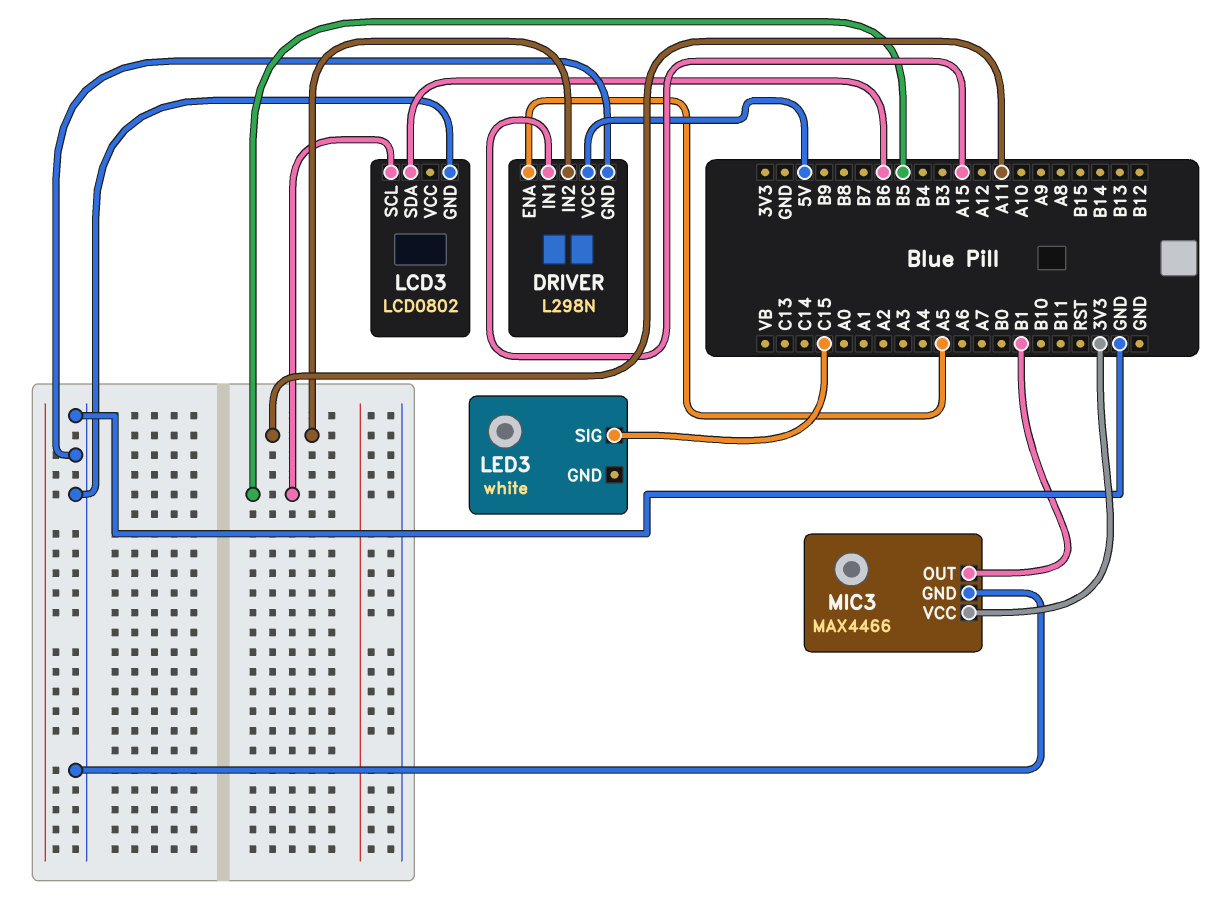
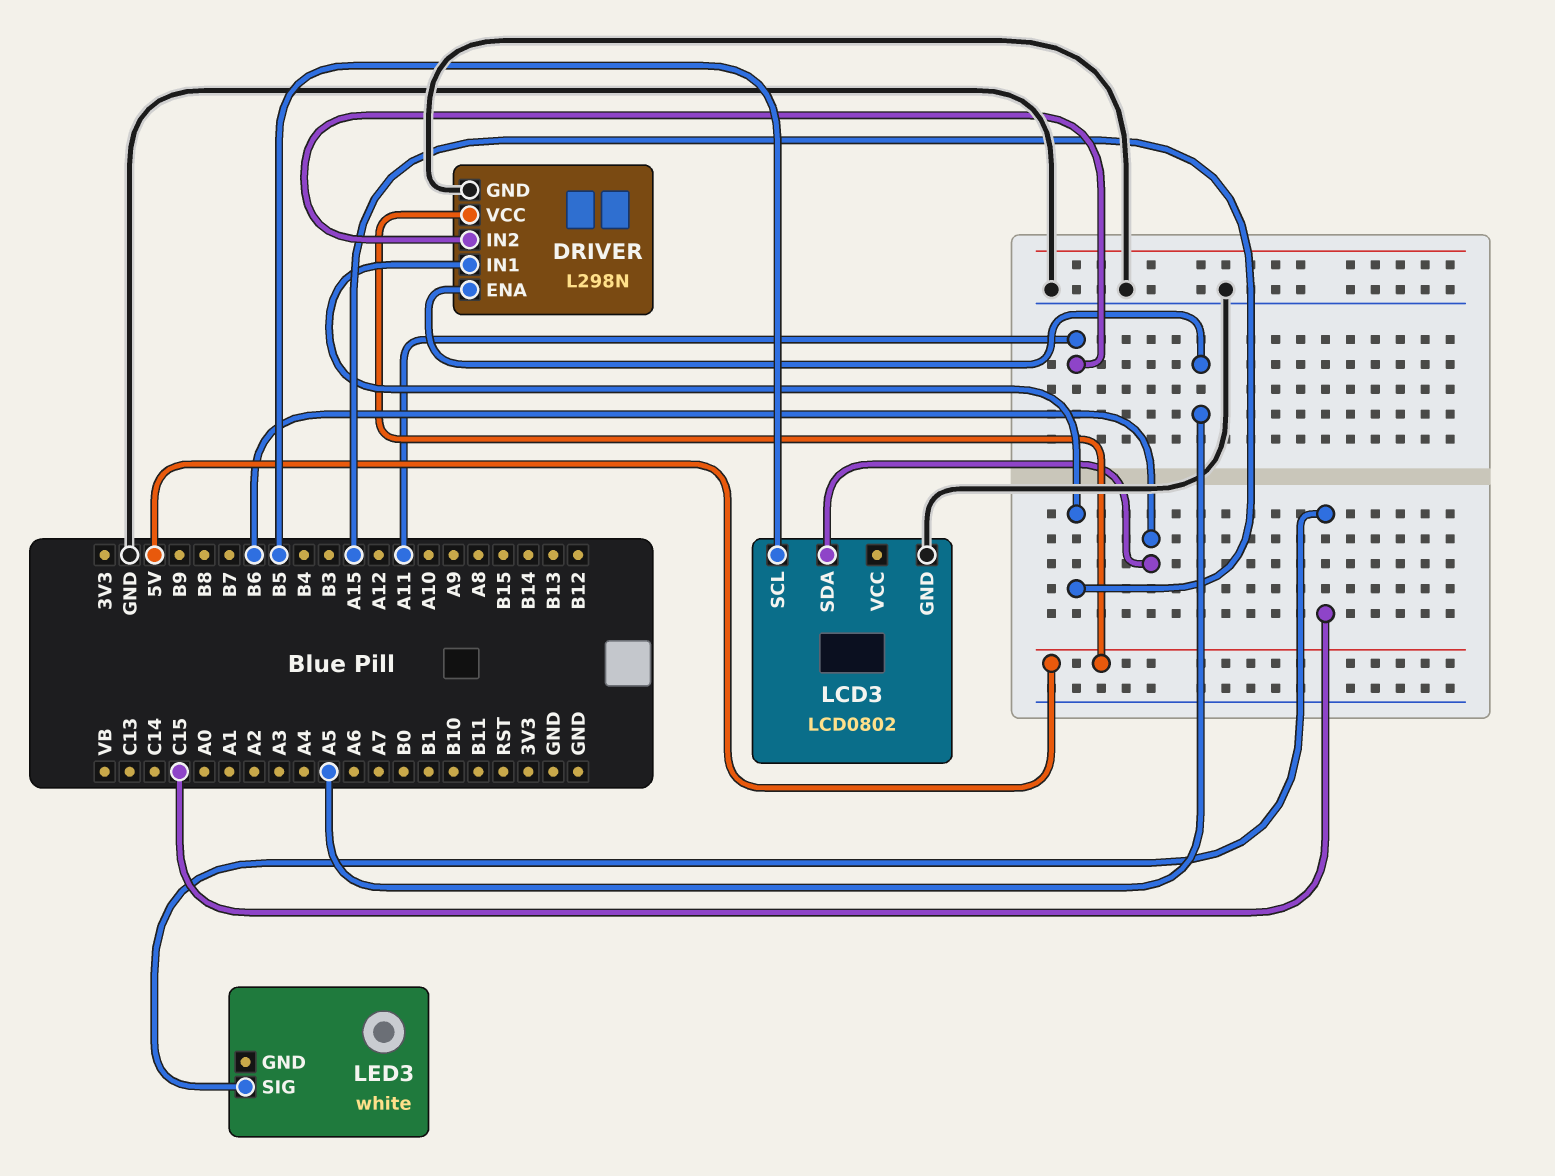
MIC3: MAX4466 -> none
MIC3 pin GND: GND -> none
MIC3 pin OUT: B1 -> none
MIC3 pin VCC: 3V3 -> none

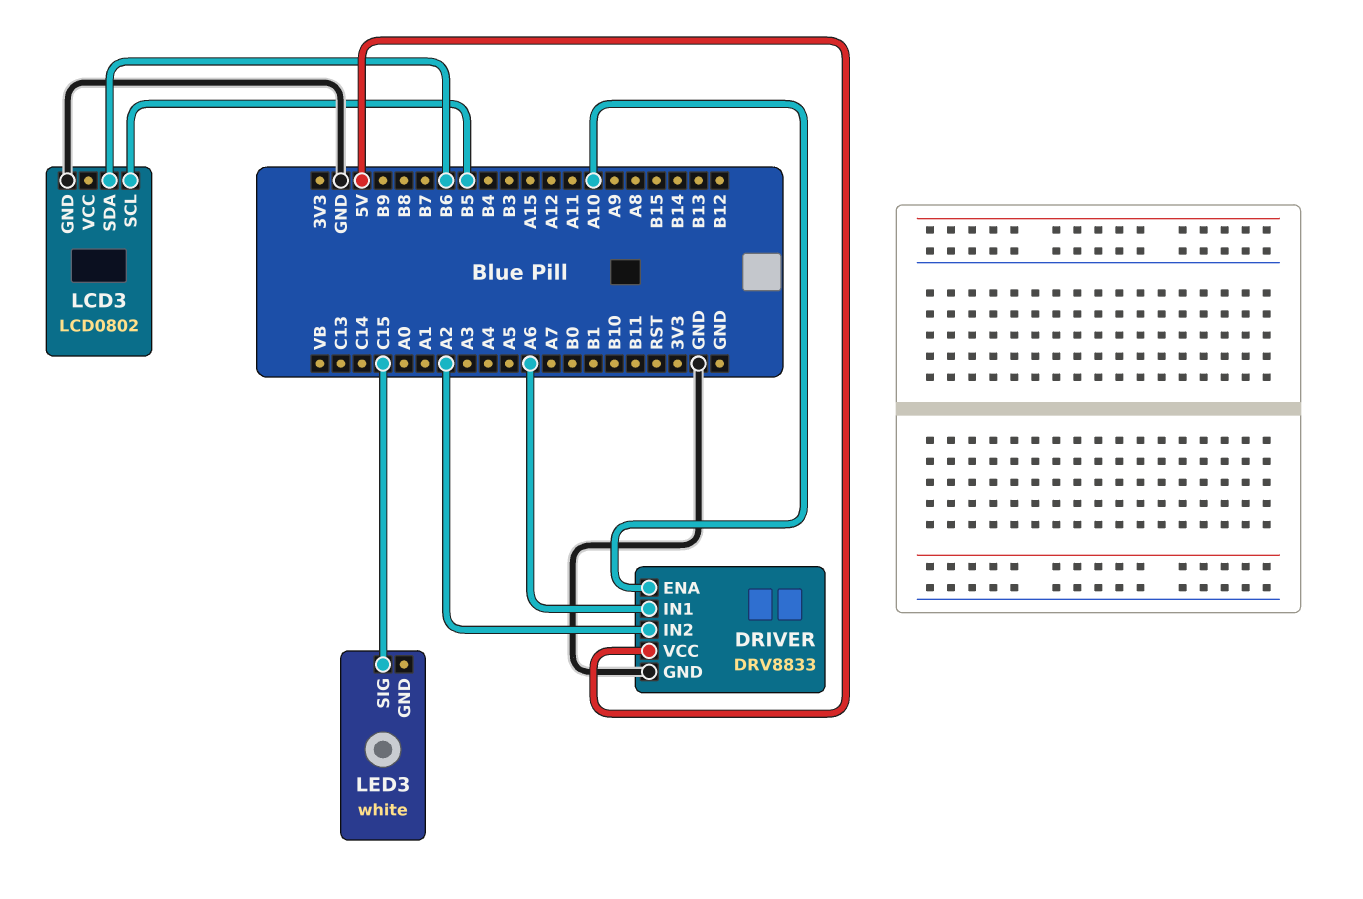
DRIVER: L298N -> DRV8833
DRIVER pin ENA: A5 -> A10
DRIVER pin IN1: A15 -> A6
DRIVER pin IN2: A11 -> A2

